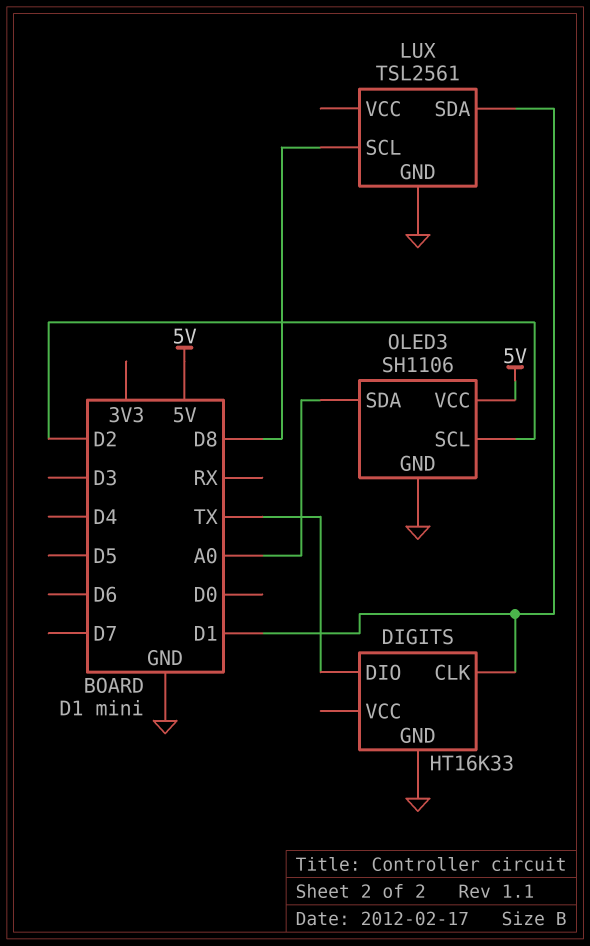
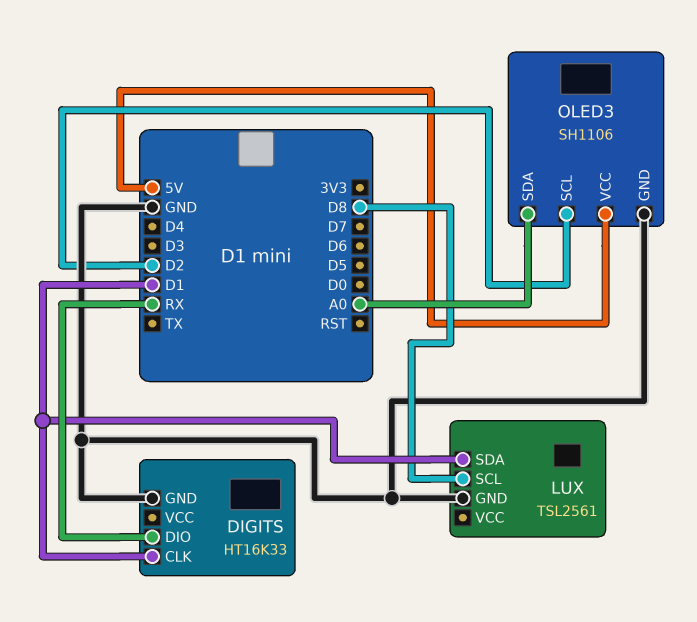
DIGITS pin DIO: TX -> RX

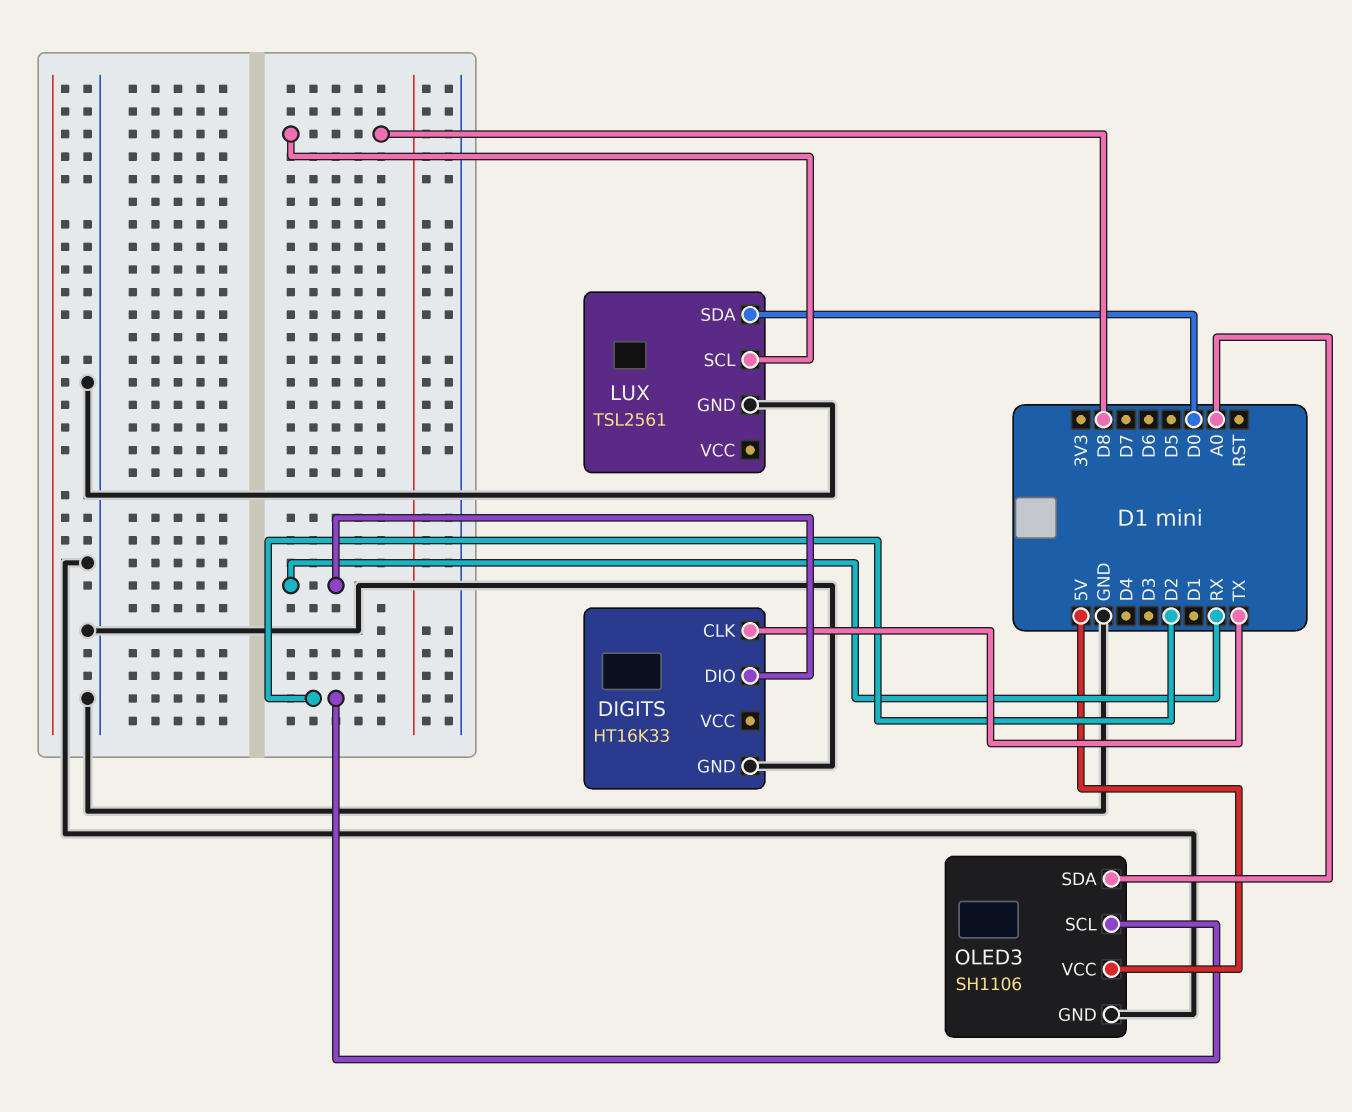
DIGITS pin CLK: D1 -> TX
LUX pin SDA: D1 -> D0

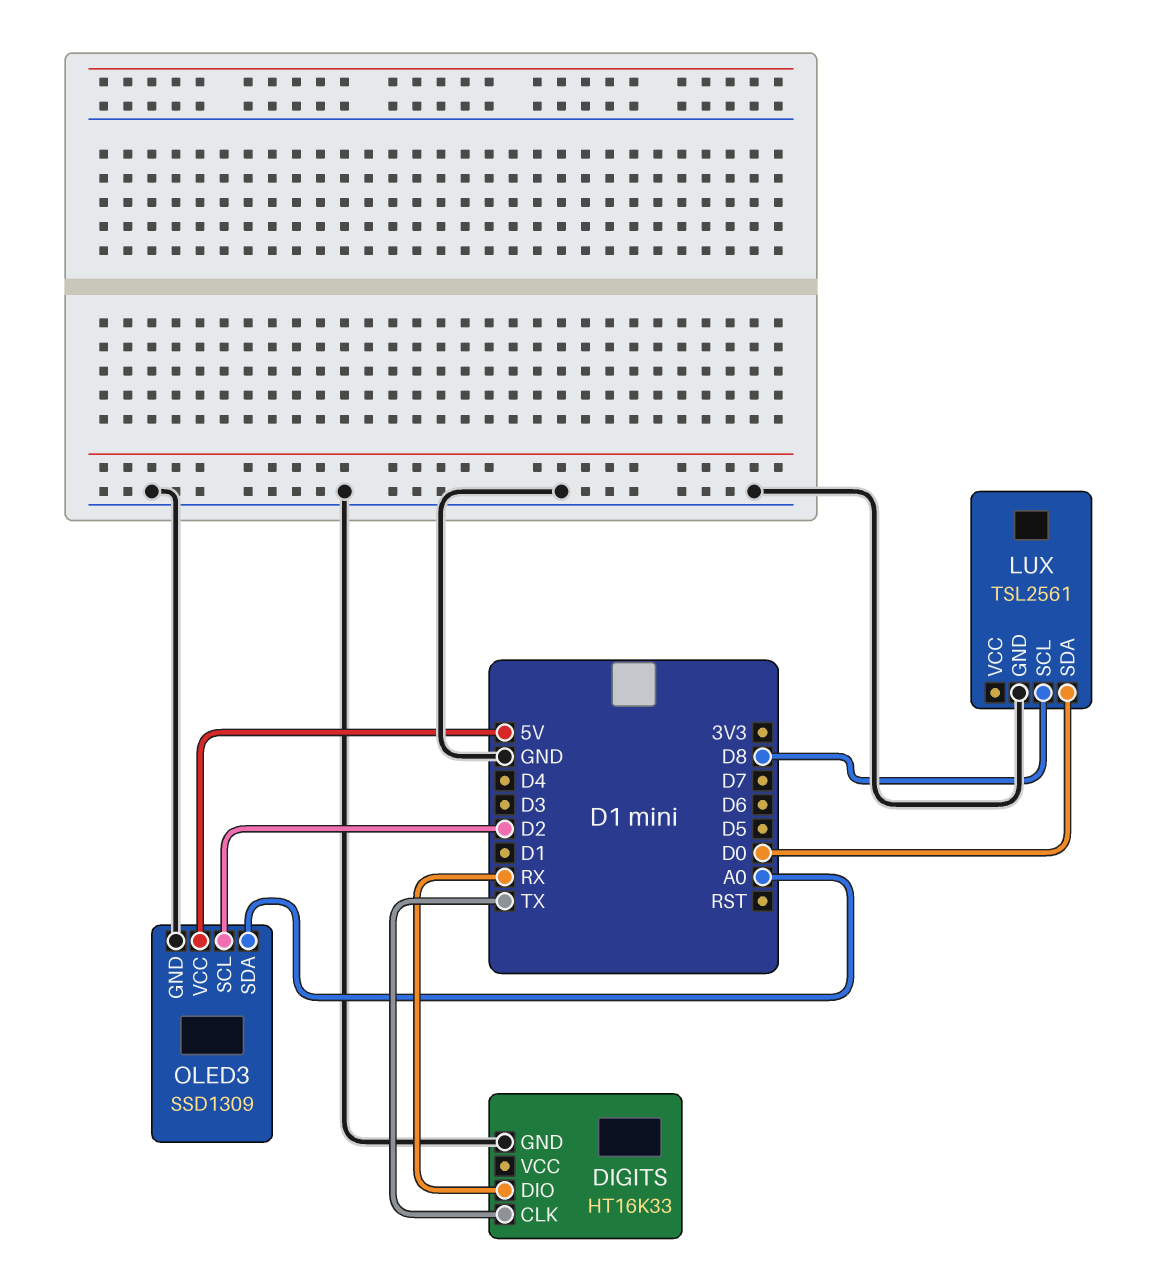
OLED3: SH1106 -> SSD1309

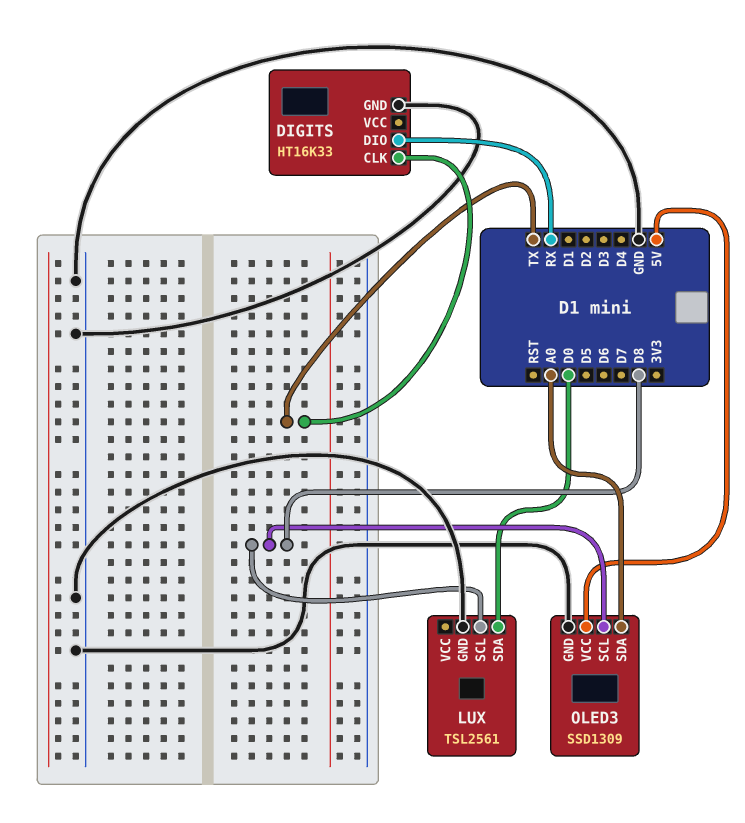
OLED3 pin SCL: D2 -> D8

